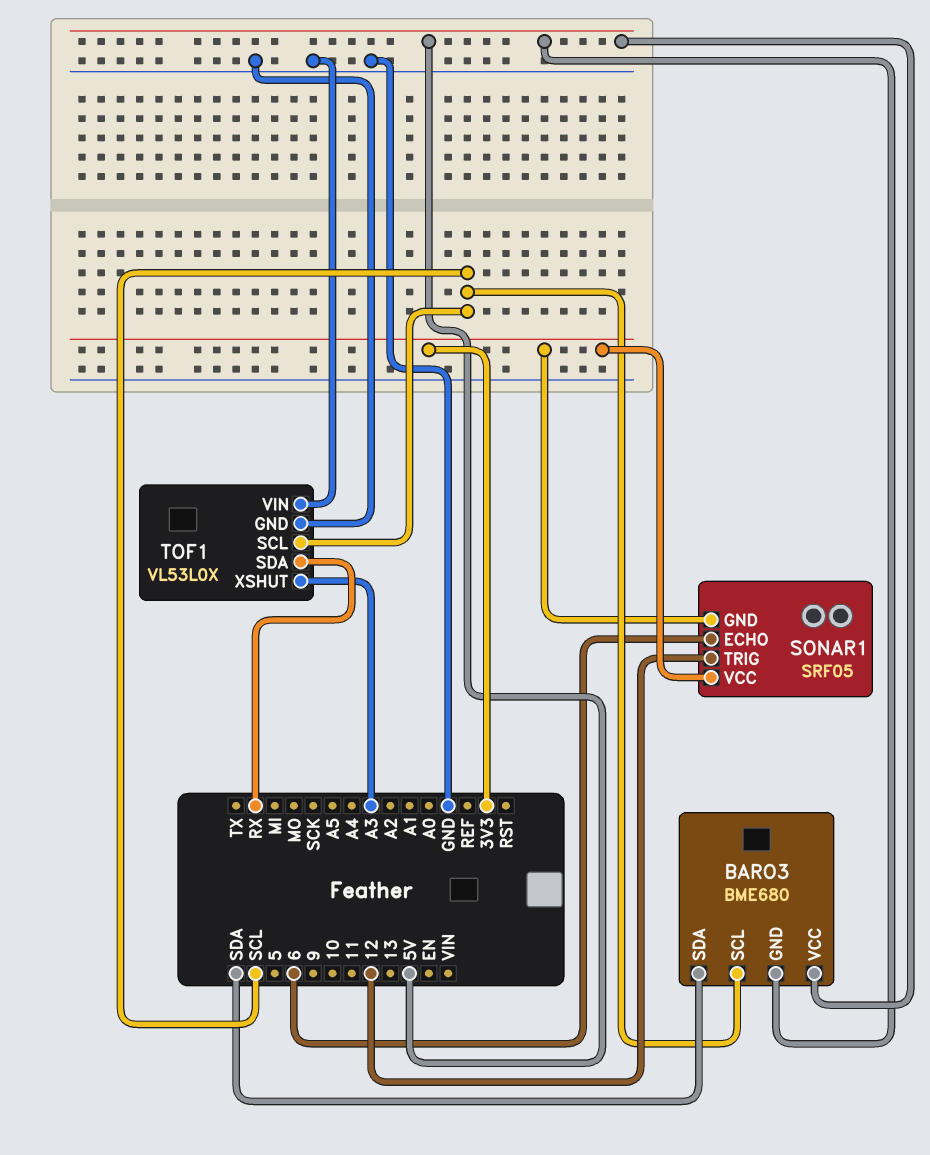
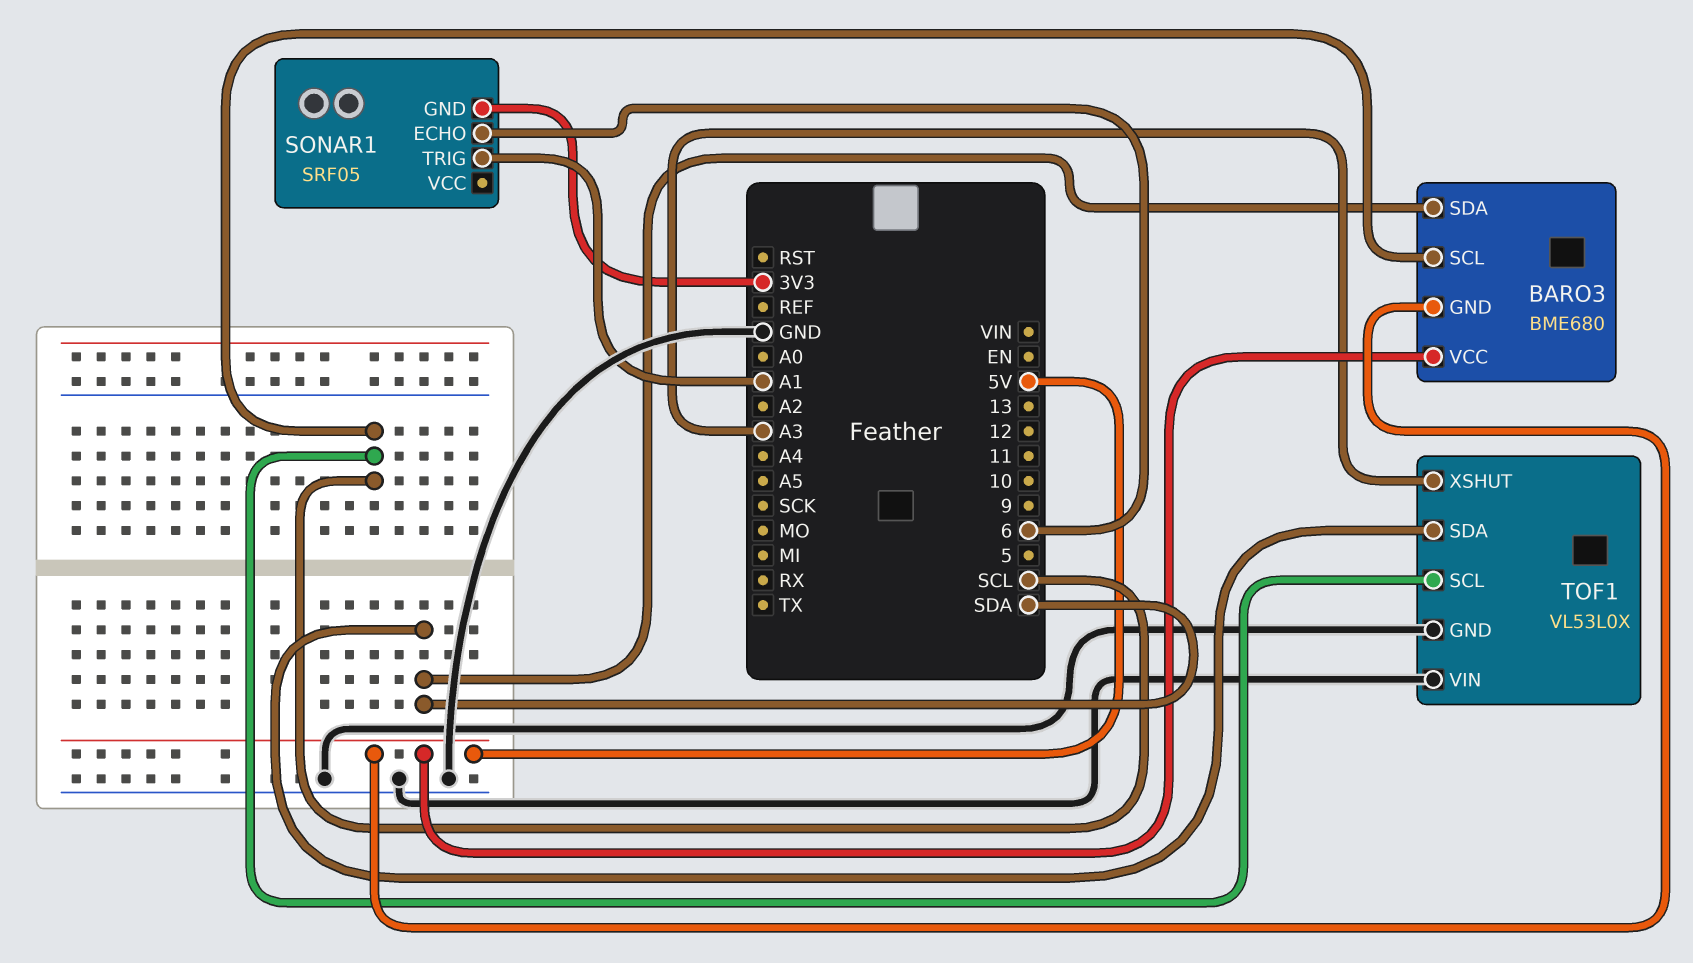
SONAR1 pin TRIG: 12 -> A1
SONAR1 pin VCC: 3V3 -> none
TOF1 pin SDA: RX -> SDA

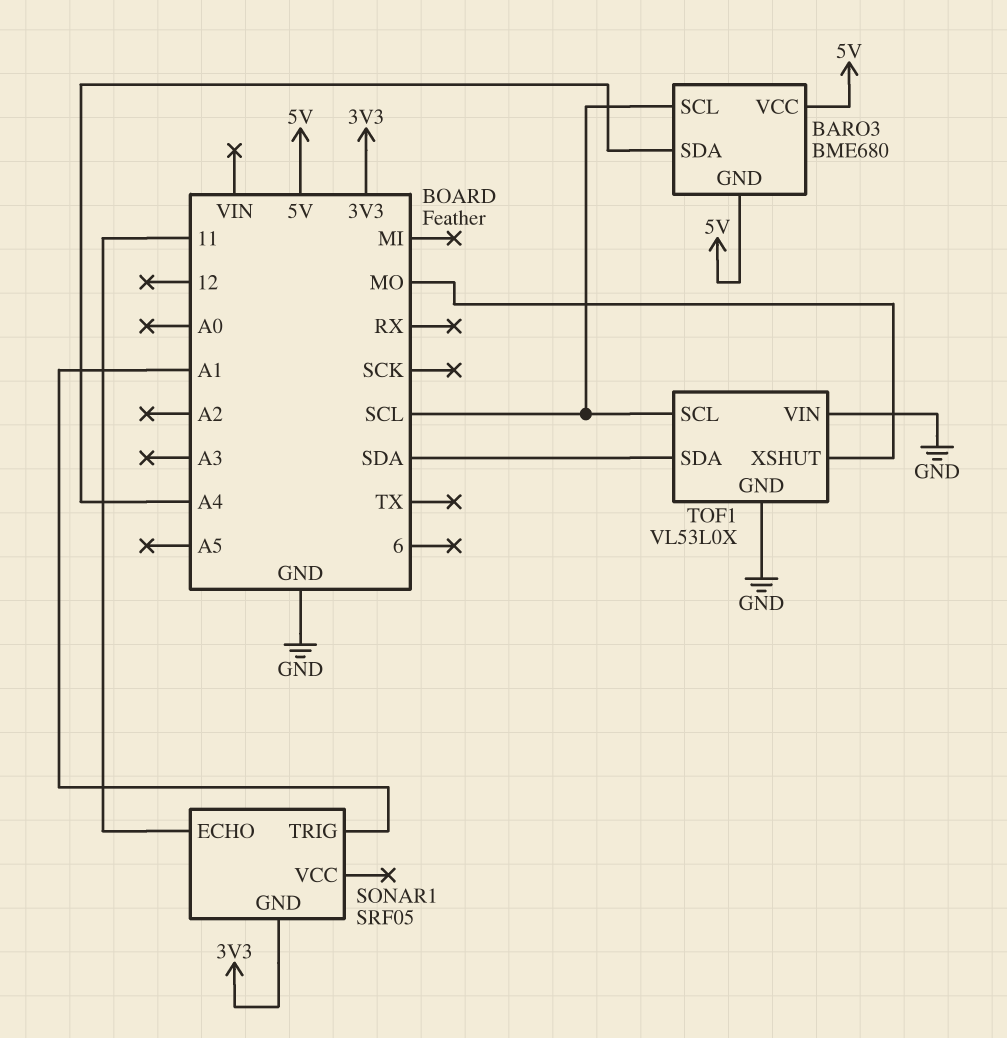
BARO3 pin SDA: SDA -> A4
SONAR1 pin ECHO: 6 -> 11
TOF1 pin XSHUT: A3 -> MO

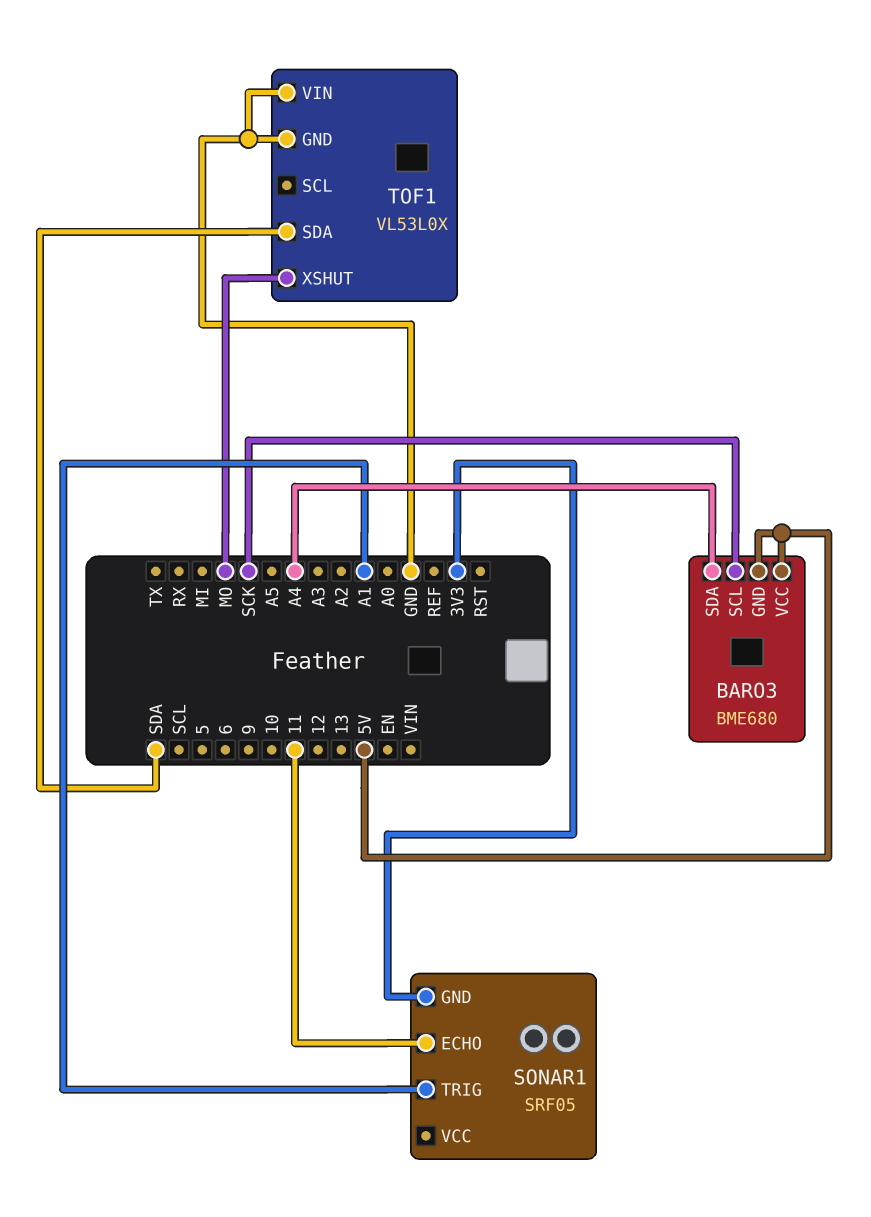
BARO3 pin SCL: SCL -> SCK
TOF1 pin SCL: SCL -> none

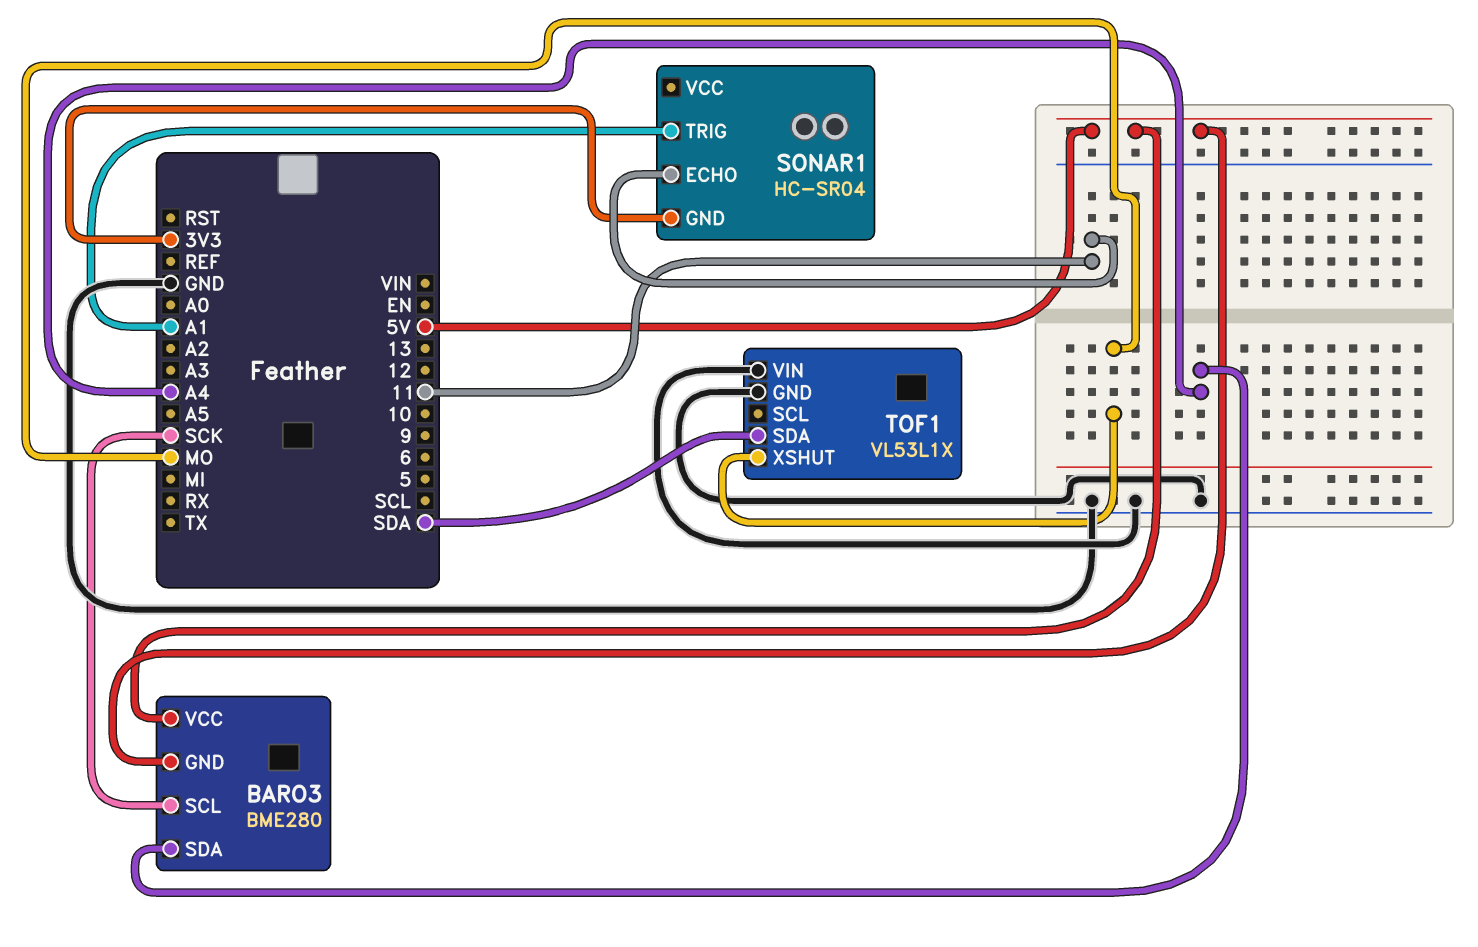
BARO3: BME680 -> BME280
SONAR1: SRF05 -> HC-SR04
TOF1: VL53L0X -> VL53L1X

